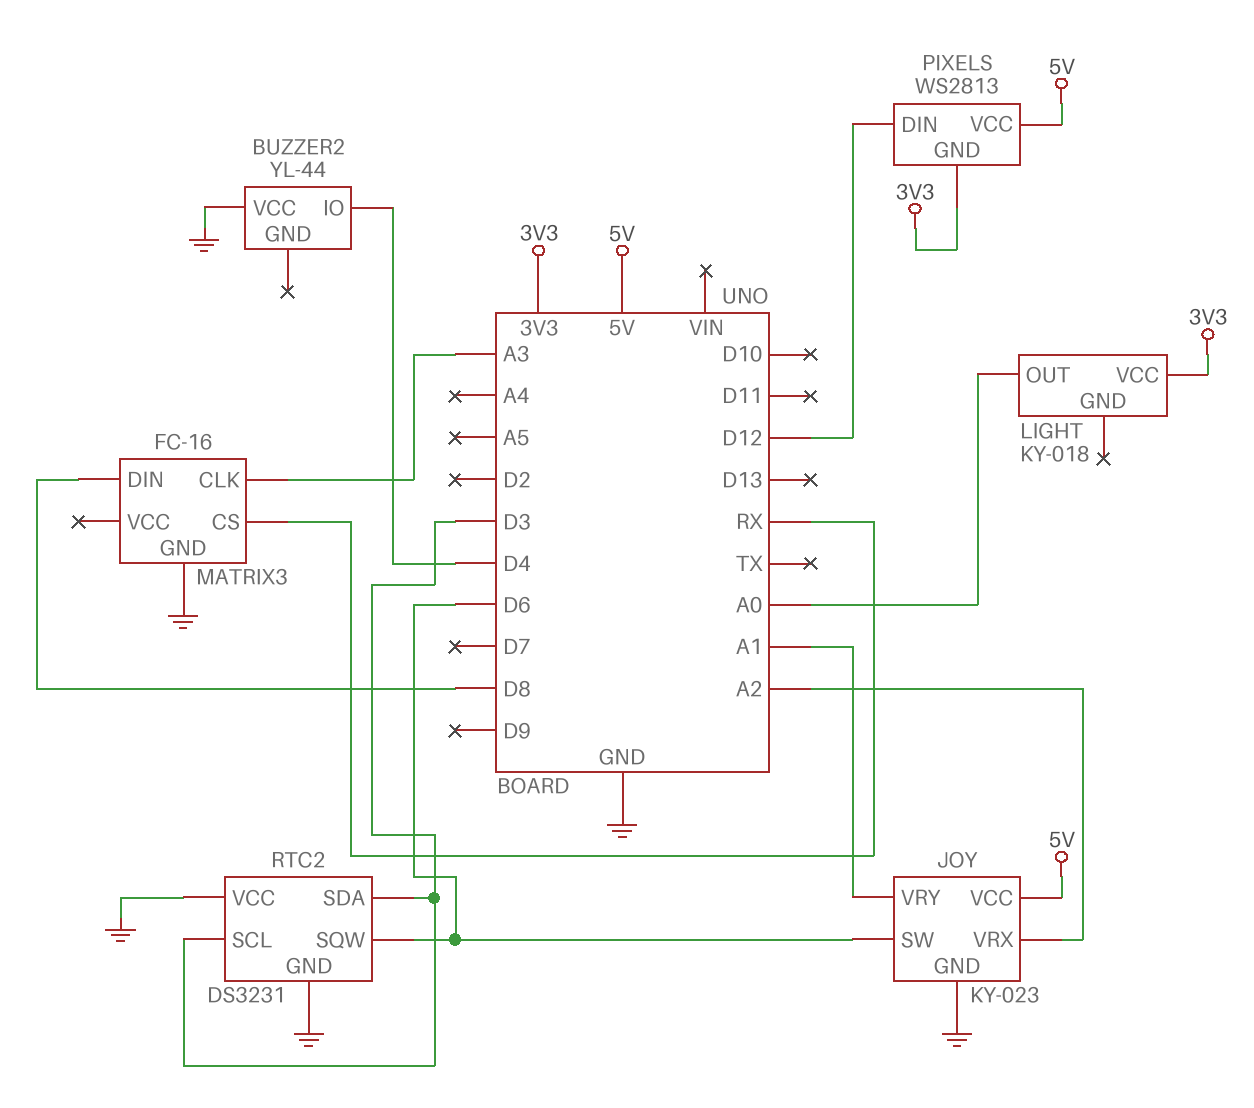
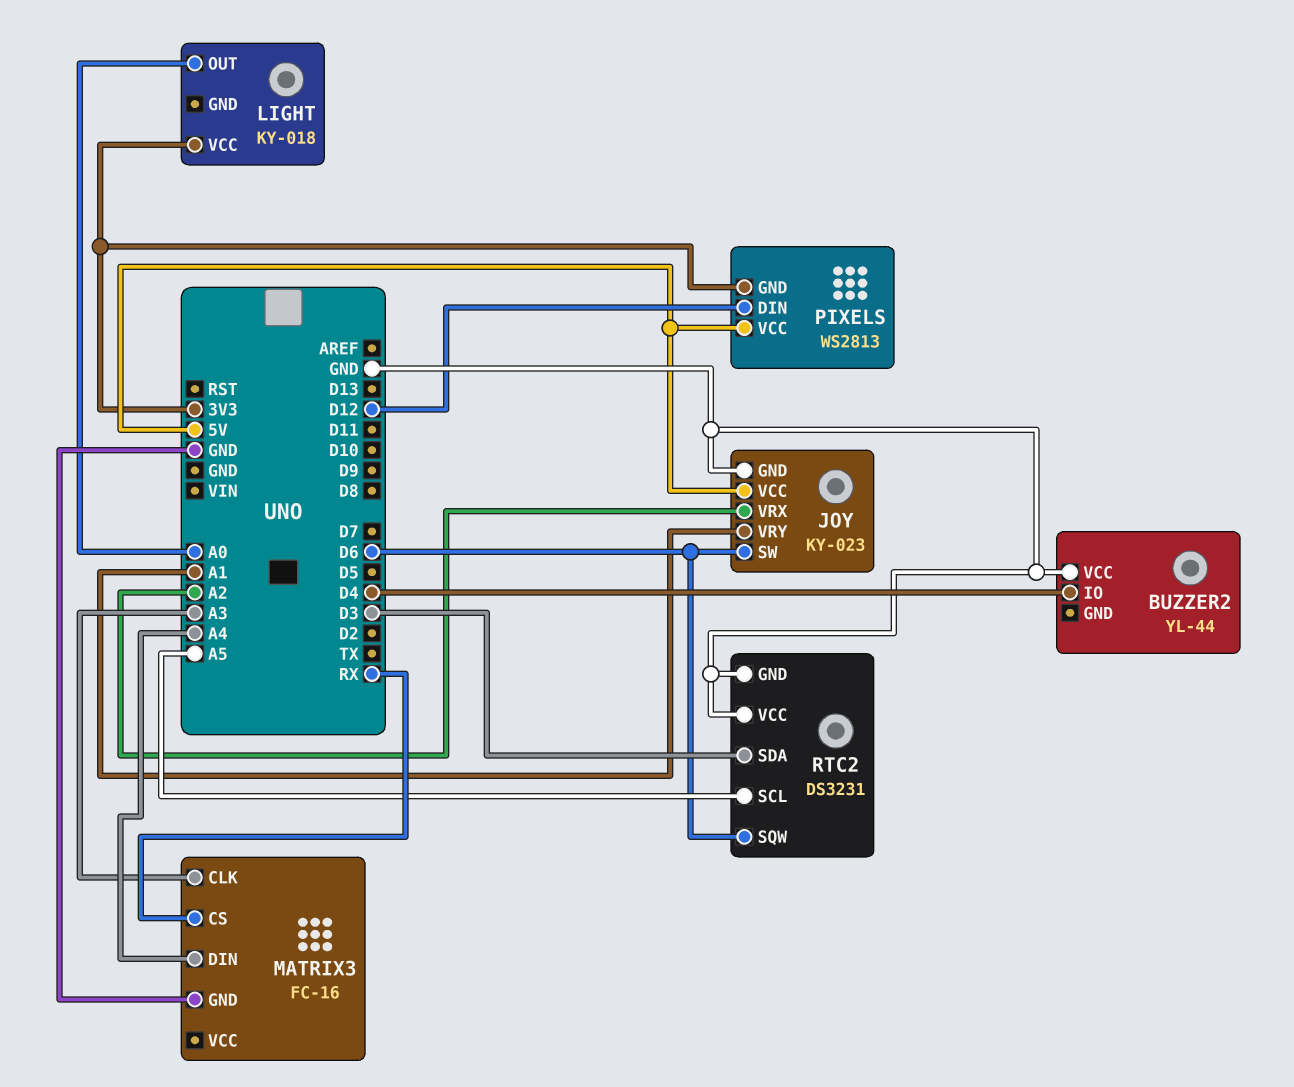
MATRIX3 pin DIN: D8 -> A4
RTC2 pin SCL: D3 -> A5

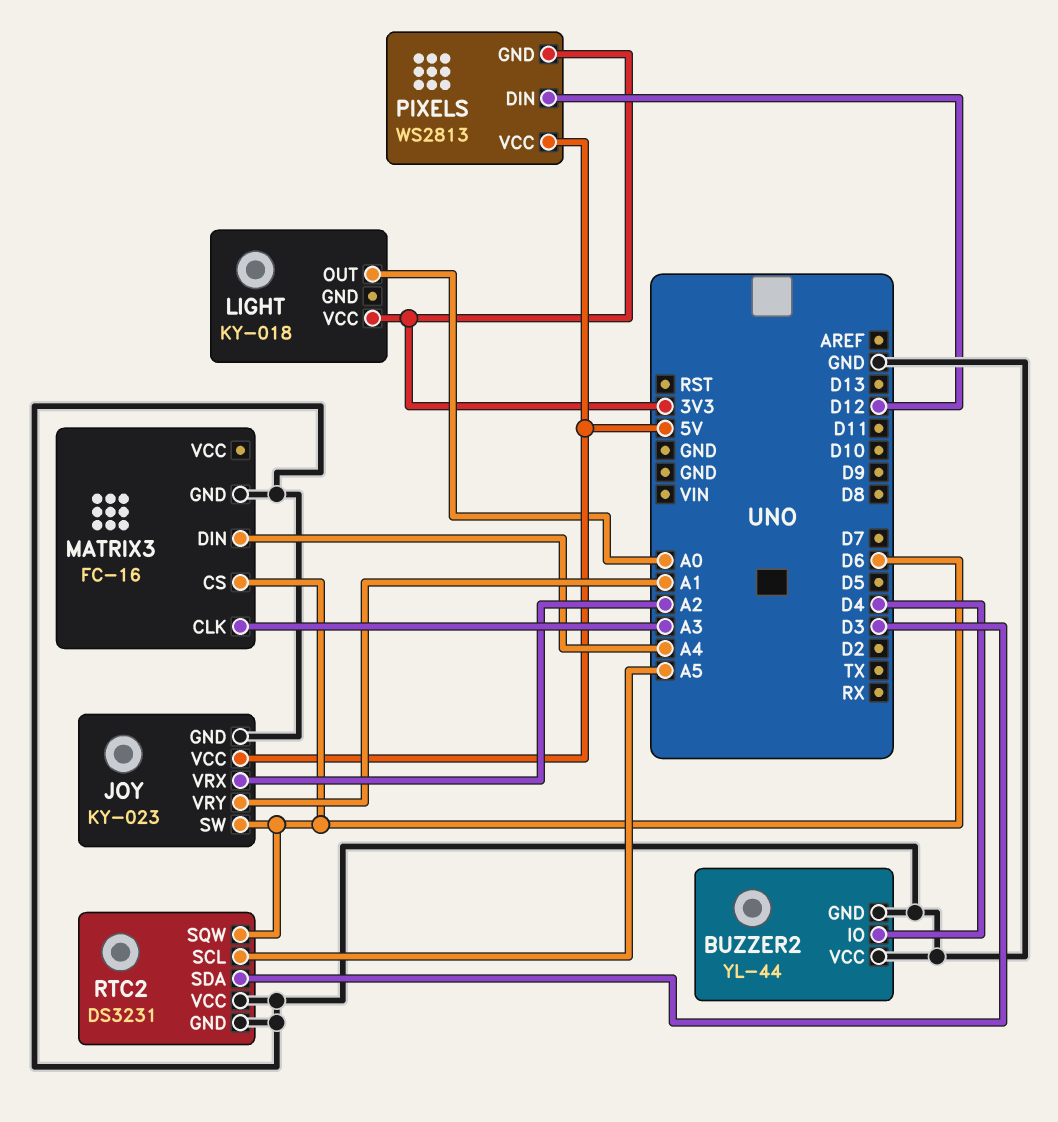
BUZZER2 pin GND: none -> GND
MATRIX3 pin CS: RX -> D6

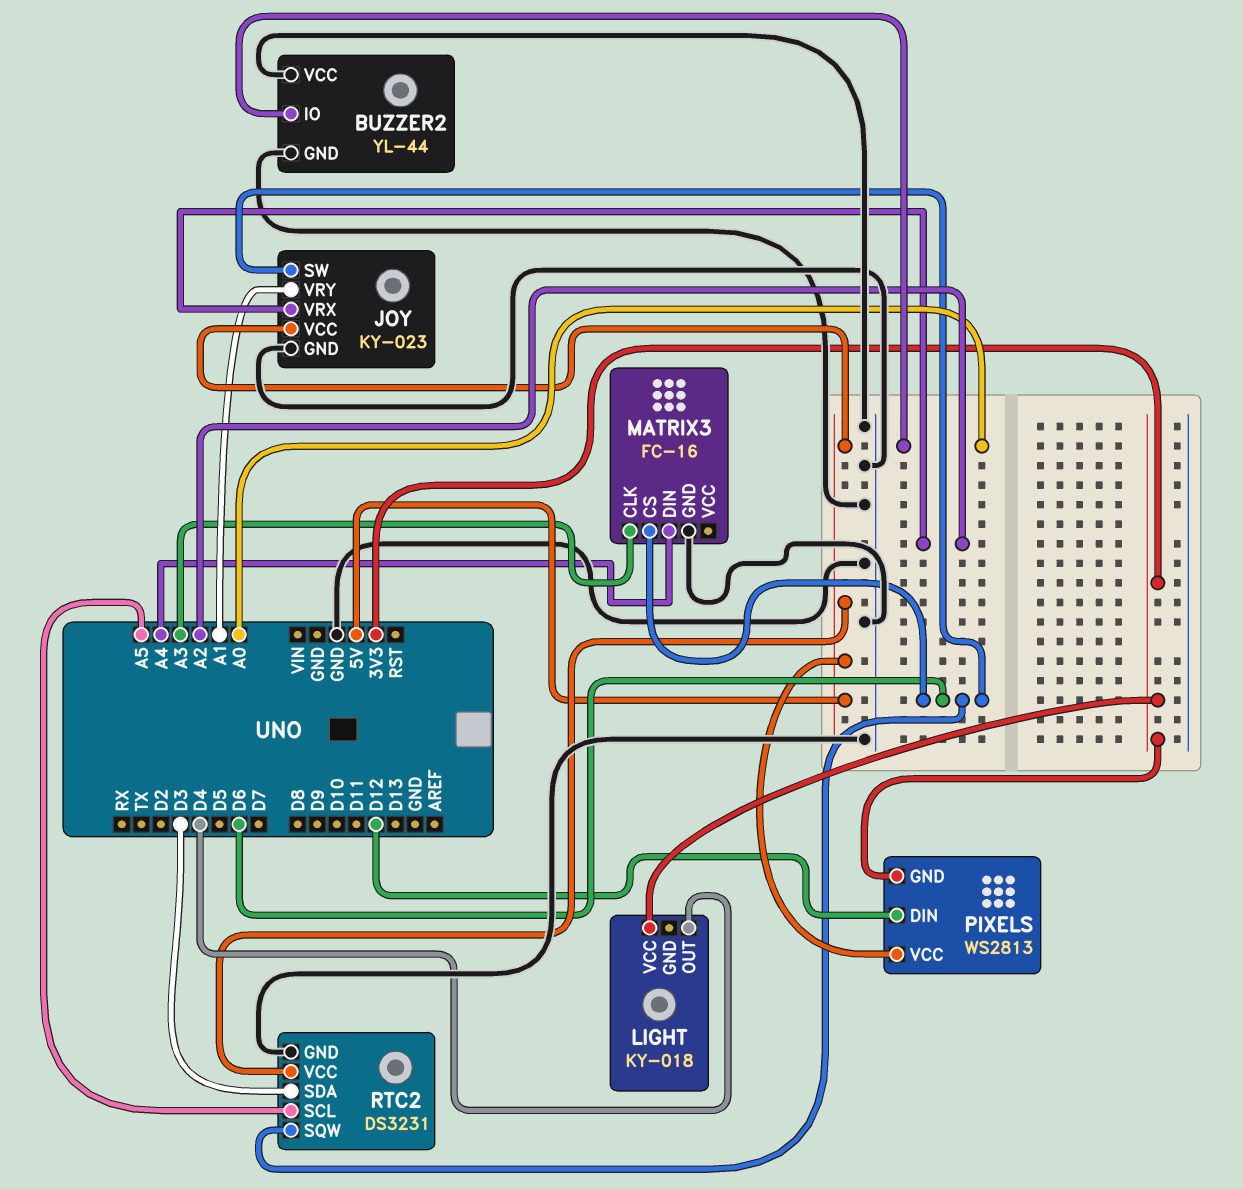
BUZZER2 pin IO: D4 -> A0
LIGHT pin OUT: A0 -> D4
RTC2 pin VCC: GND -> 5V

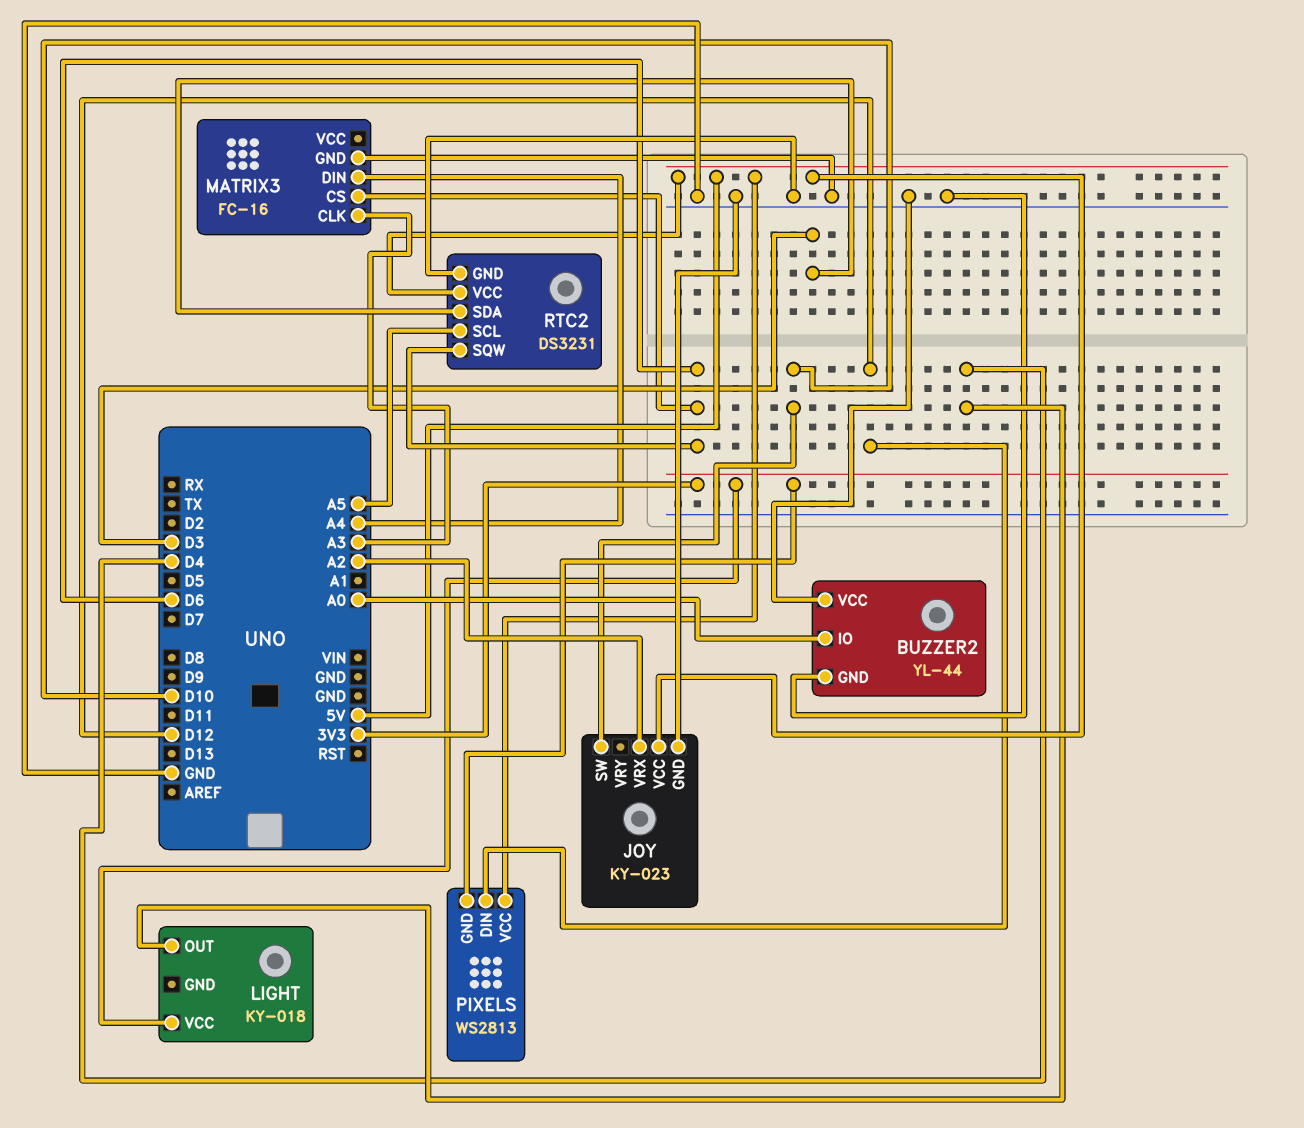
JOY pin SW: D6 -> D10
JOY pin VRY: A1 -> none

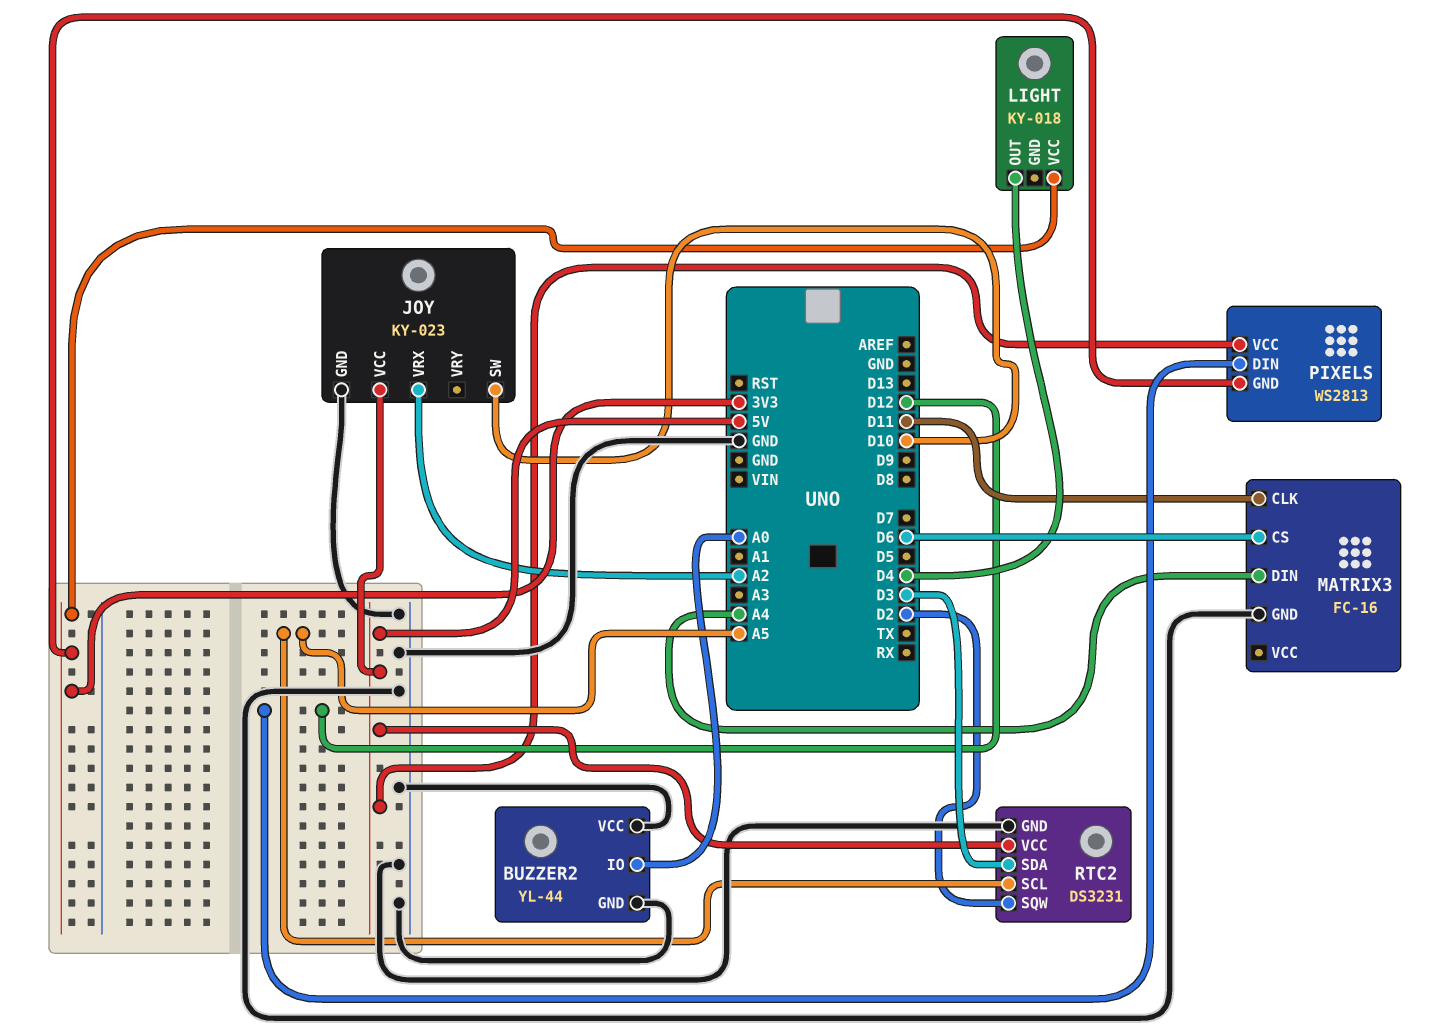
MATRIX3 pin CLK: A3 -> D11
RTC2 pin SQW: D6 -> D2

